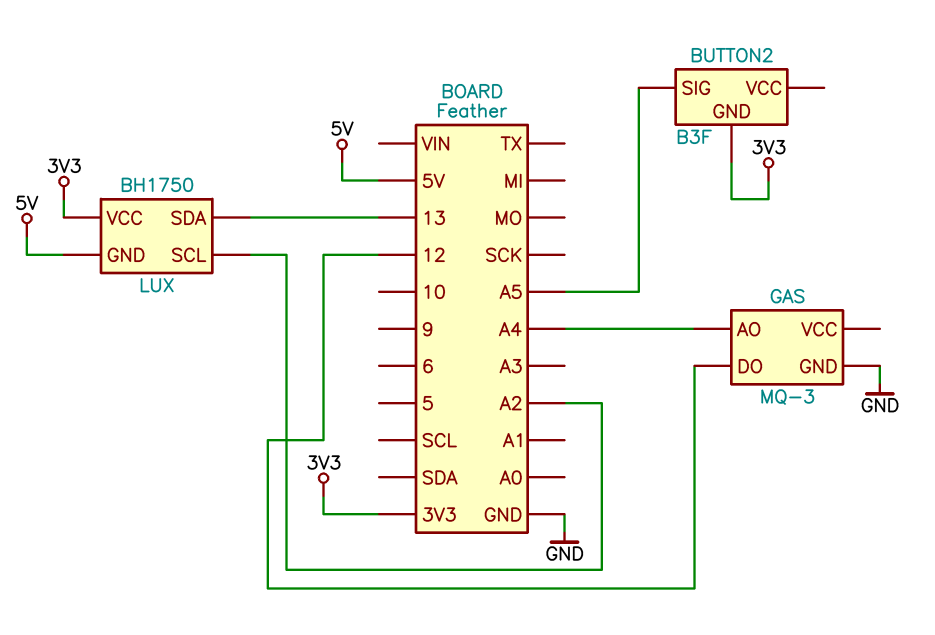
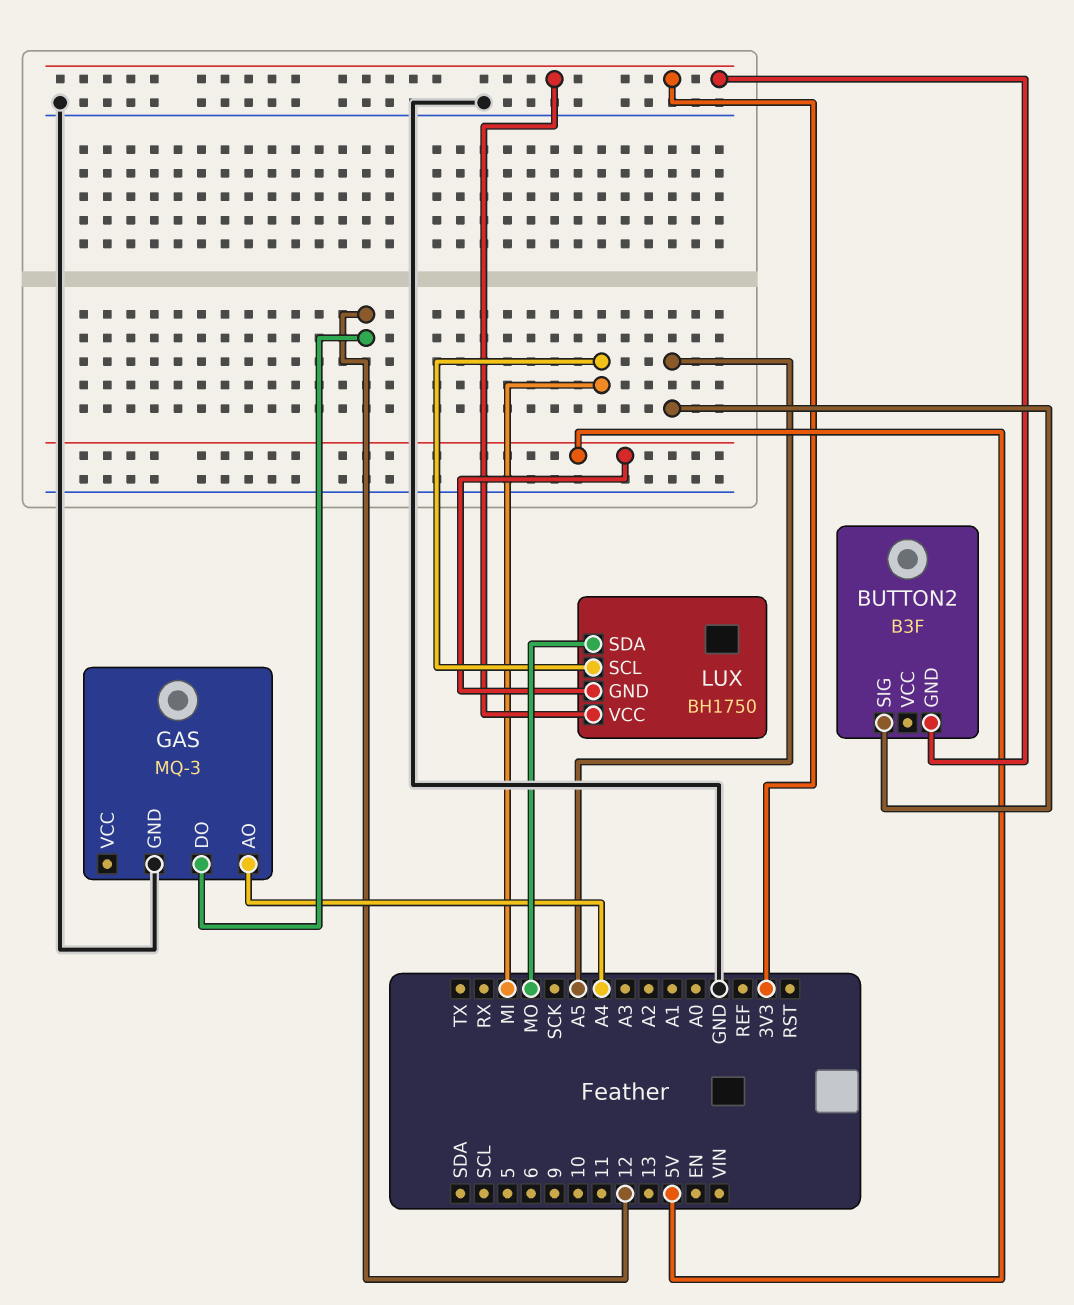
LUX pin SCL: A2 -> MI
LUX pin SDA: 13 -> MO

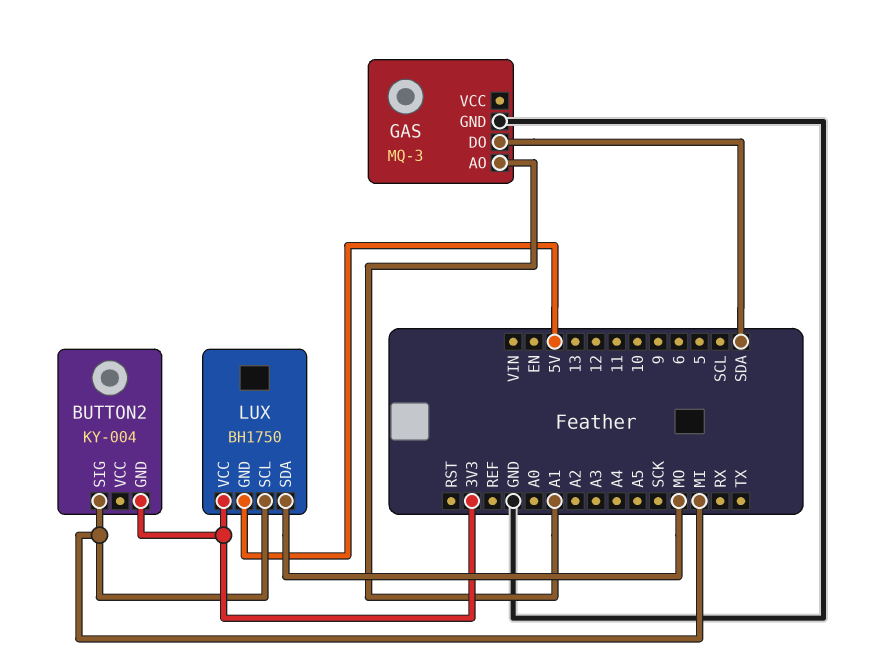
BUTTON2: B3F -> KY-004
BUTTON2 pin SIG: A5 -> MI
GAS pin AO: A4 -> A1
GAS pin DO: 12 -> SDA

